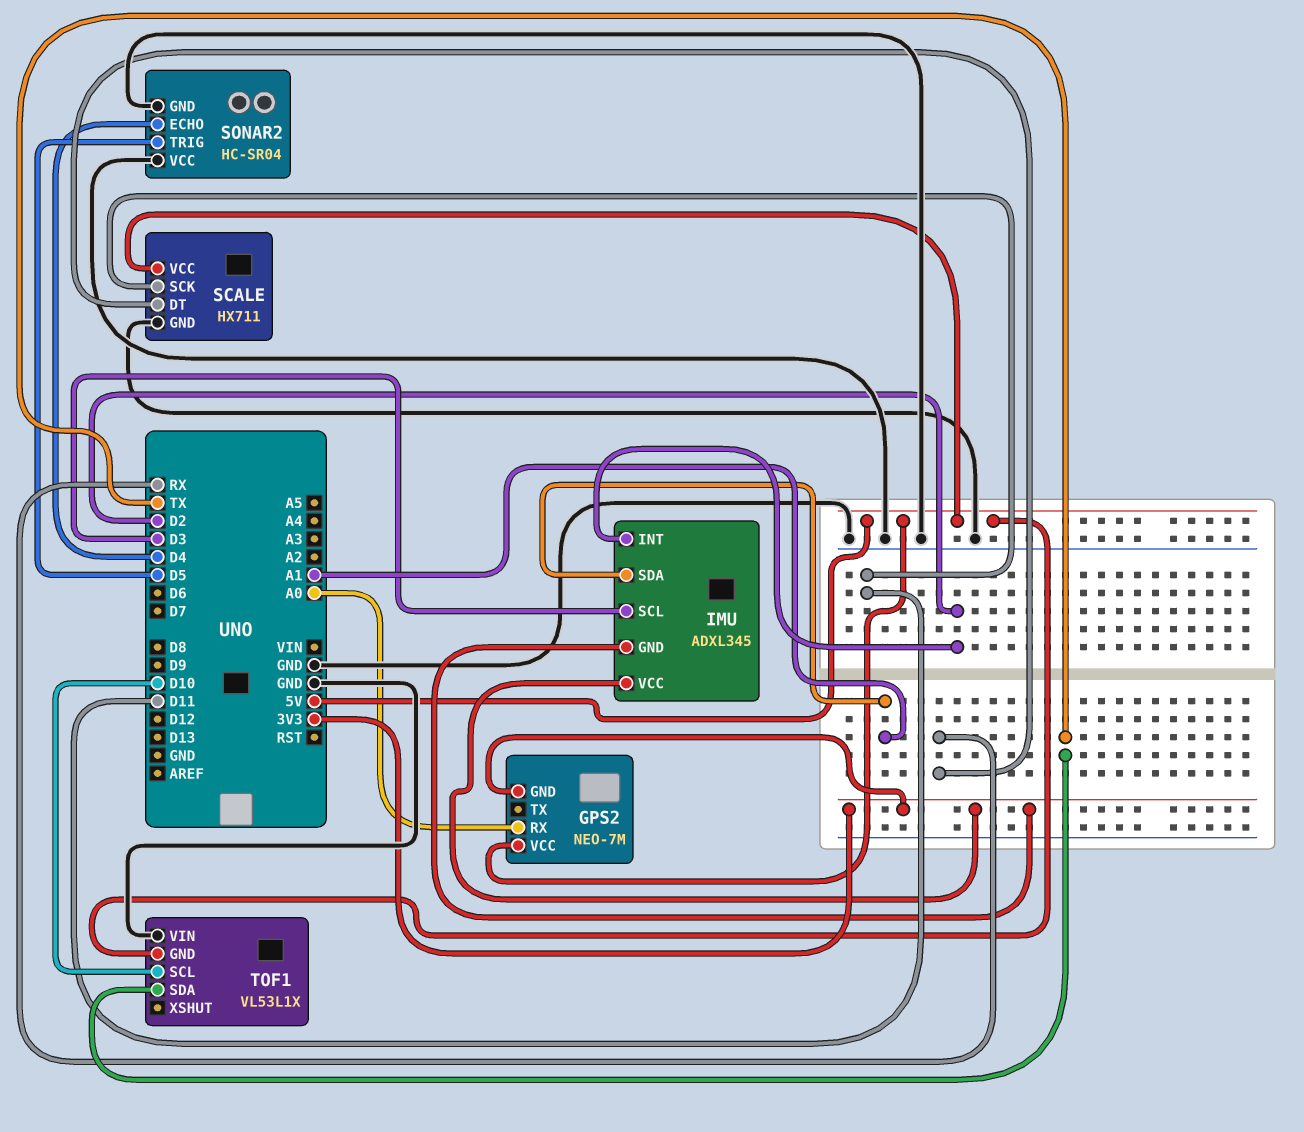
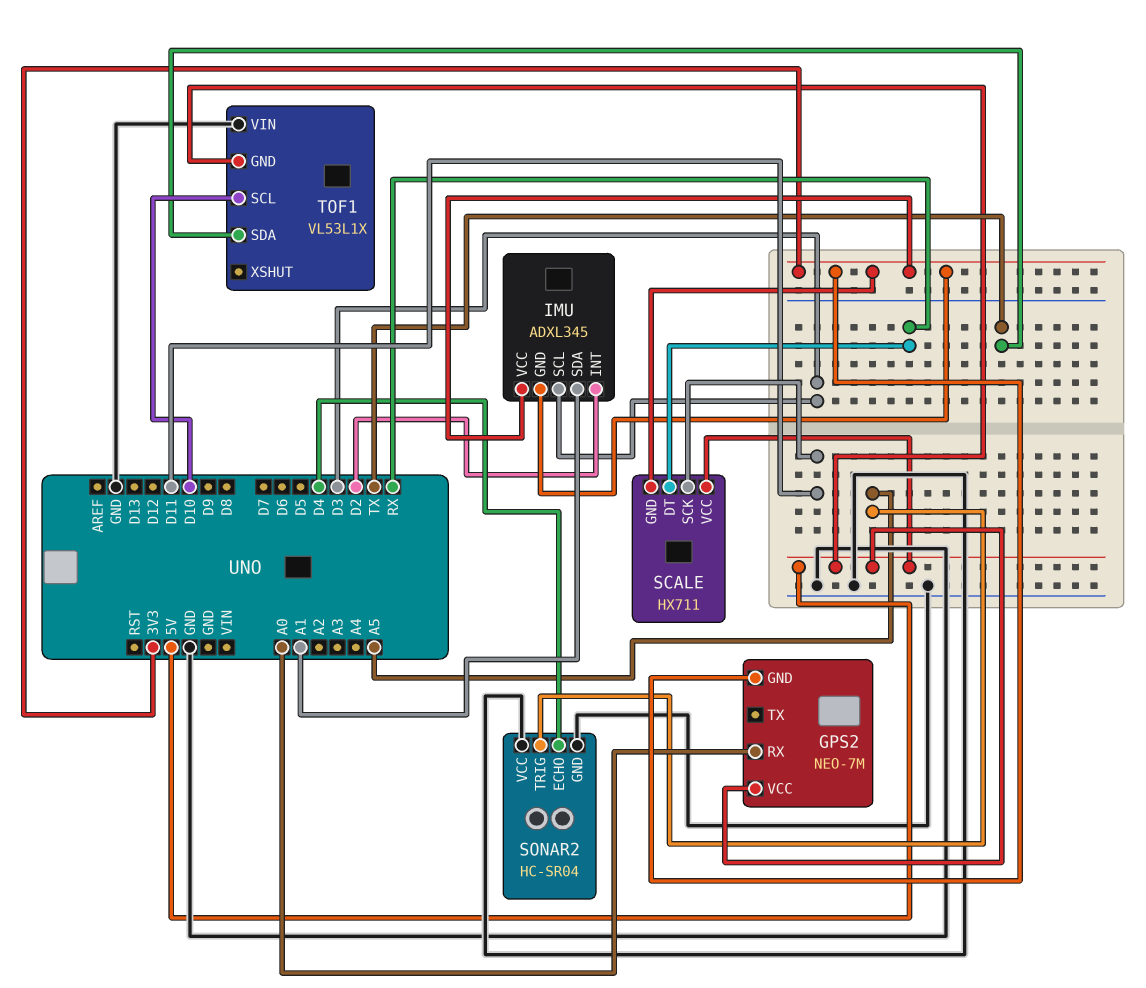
SCALE pin GND: GND -> 3V3
SONAR2 pin TRIG: D5 -> A5

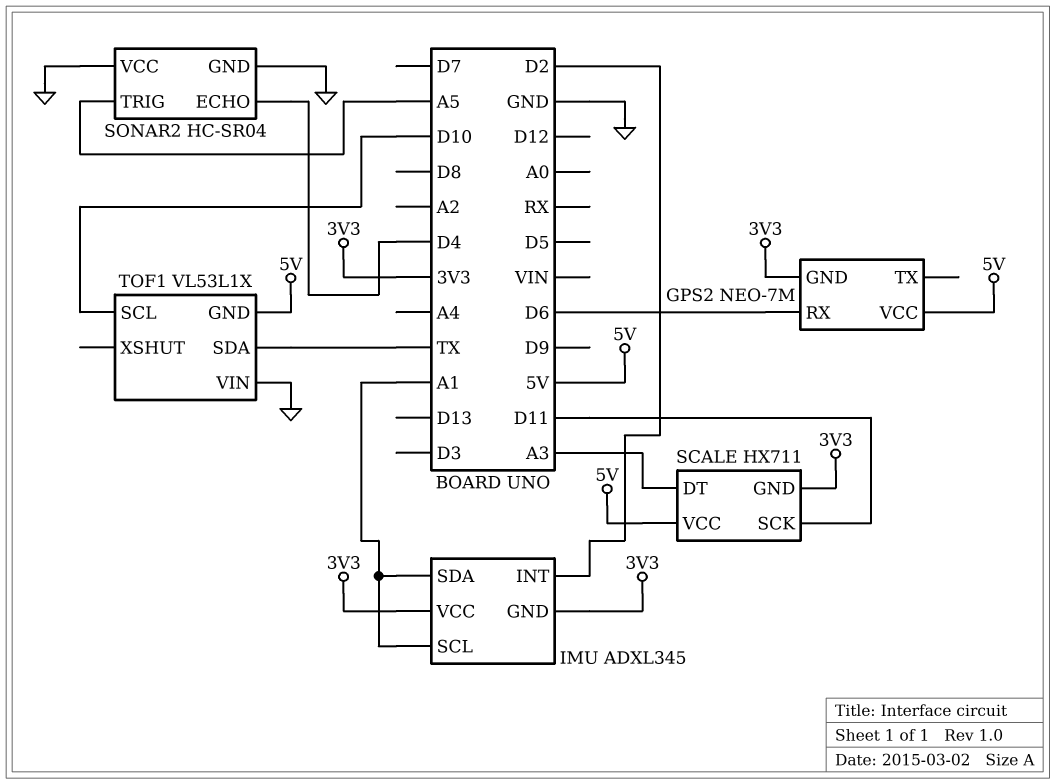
GPS2 pin RX: A0 -> D6
IMU pin SCL: D3 -> A1
SCALE pin DT: RX -> A3

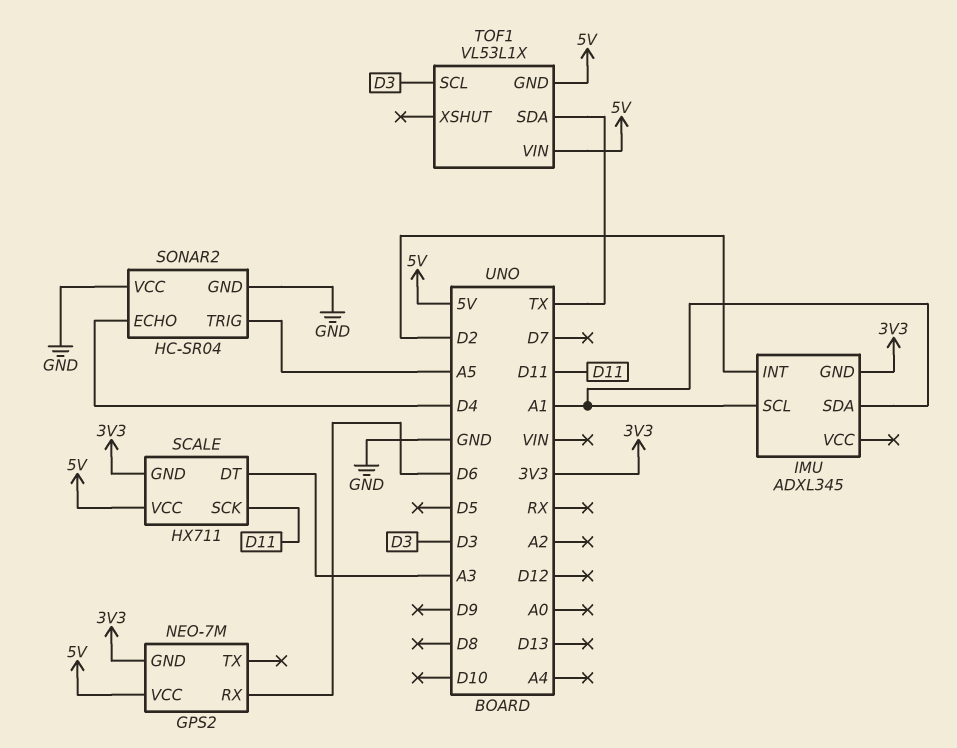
IMU pin VCC: 3V3 -> none
TOF1 pin SCL: D10 -> D3
TOF1 pin VIN: GND -> 5V

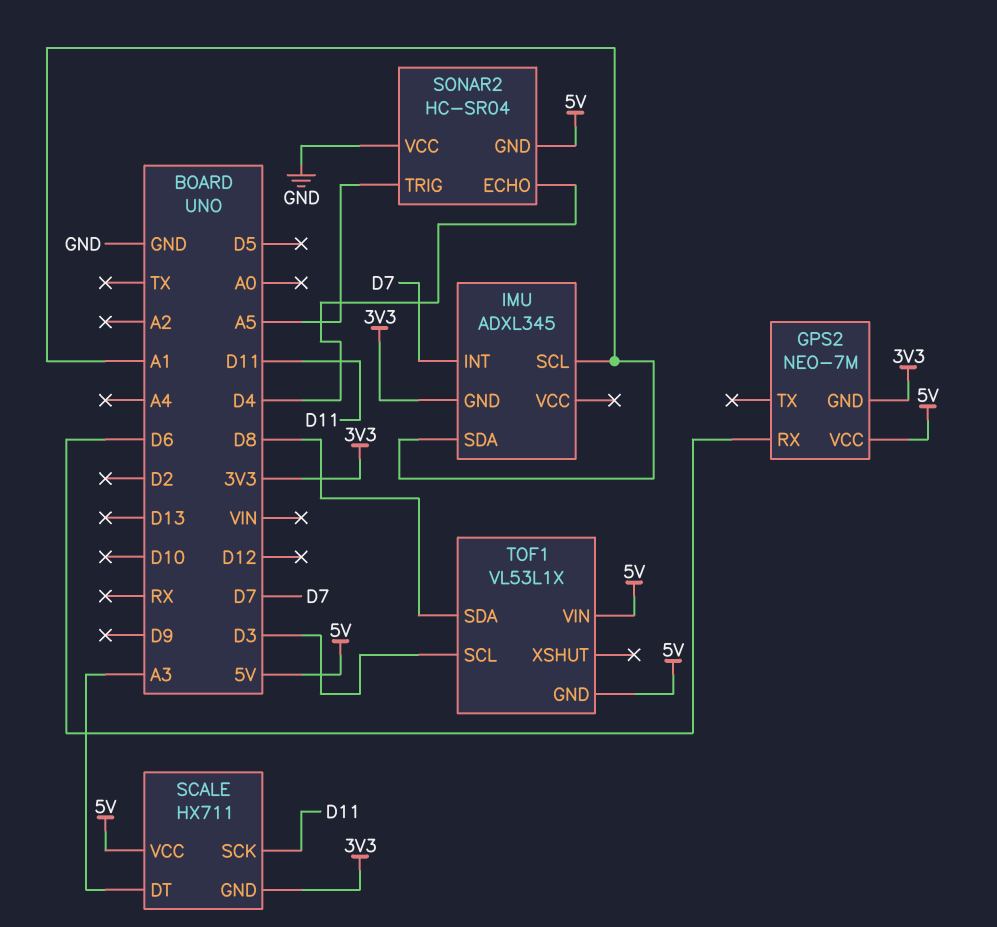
IMU pin INT: D2 -> D7
SONAR2 pin GND: GND -> 5V
TOF1 pin SDA: TX -> D8

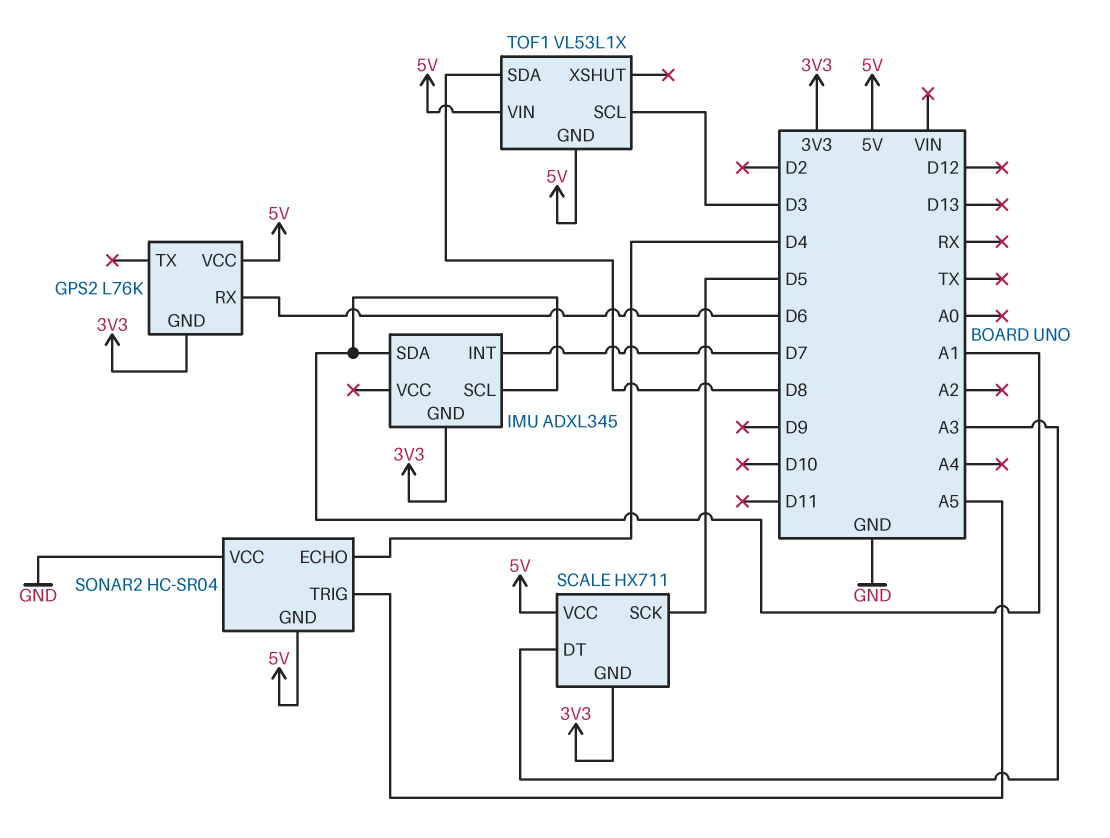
GPS2: NEO-7M -> L76K
SCALE pin SCK: D11 -> D5

